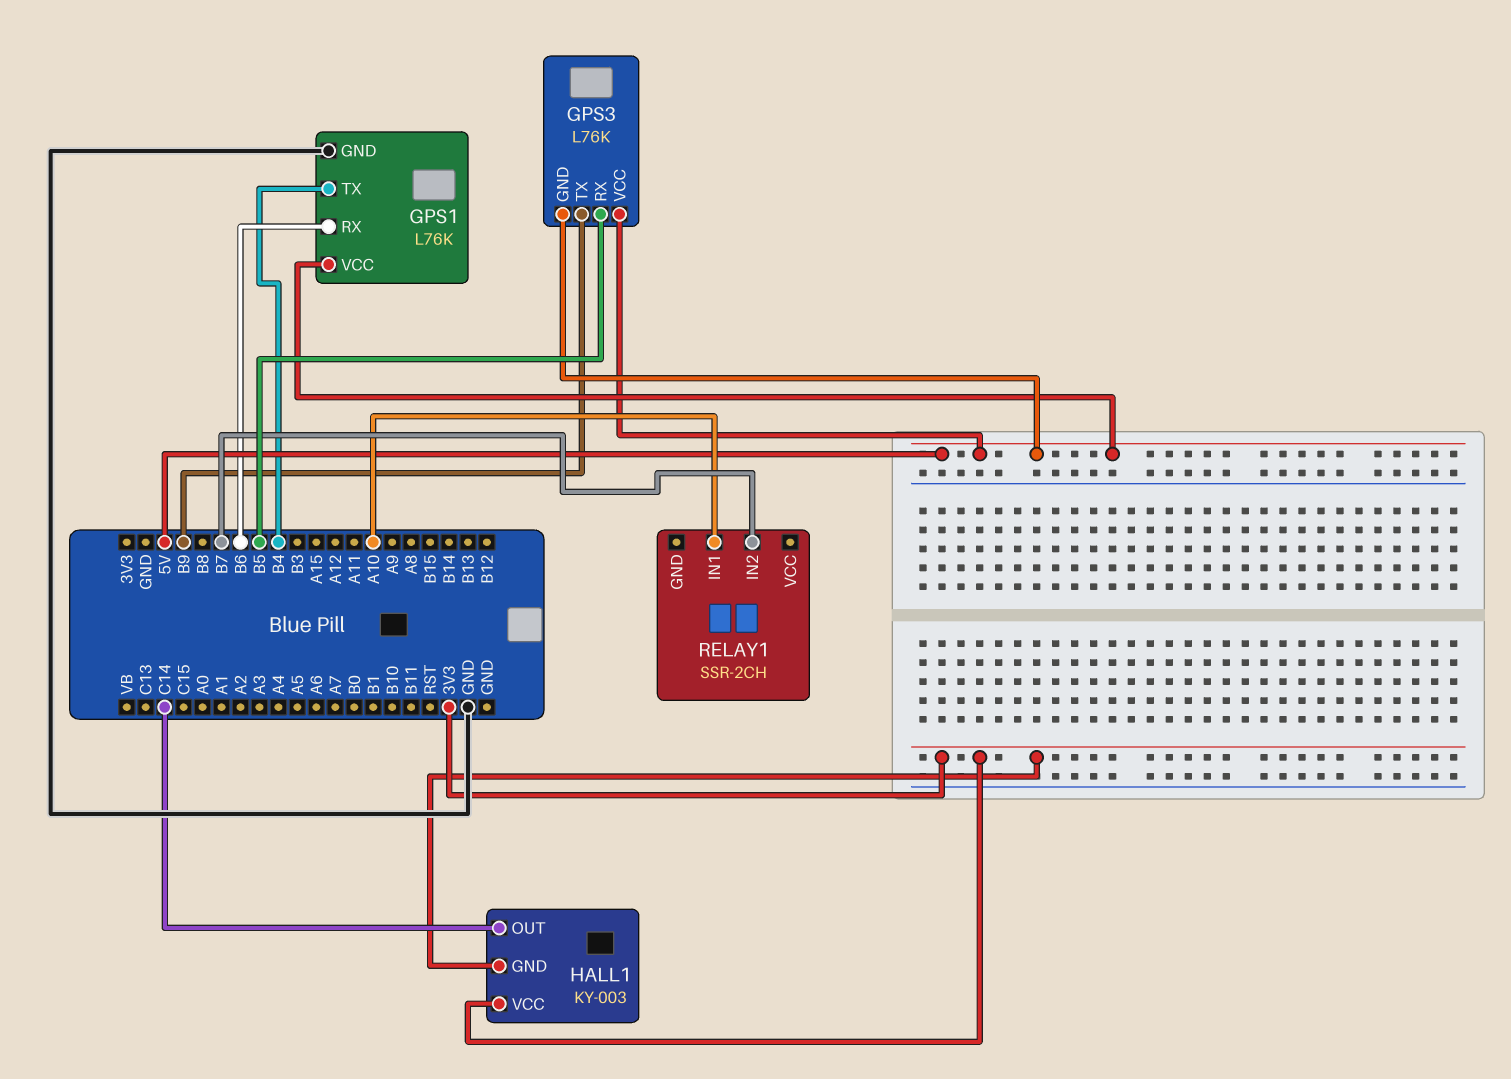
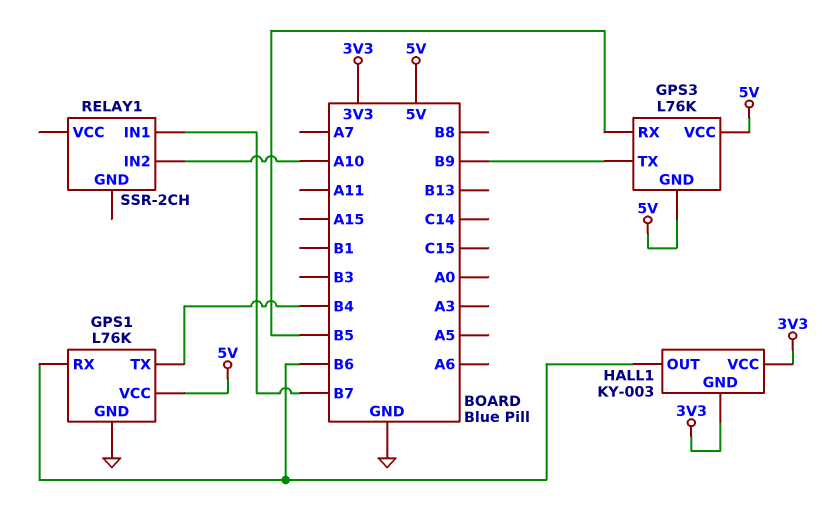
HALL1 pin OUT: C14 -> B6
RELAY1 pin IN1: A10 -> B7
RELAY1 pin IN2: B7 -> A10

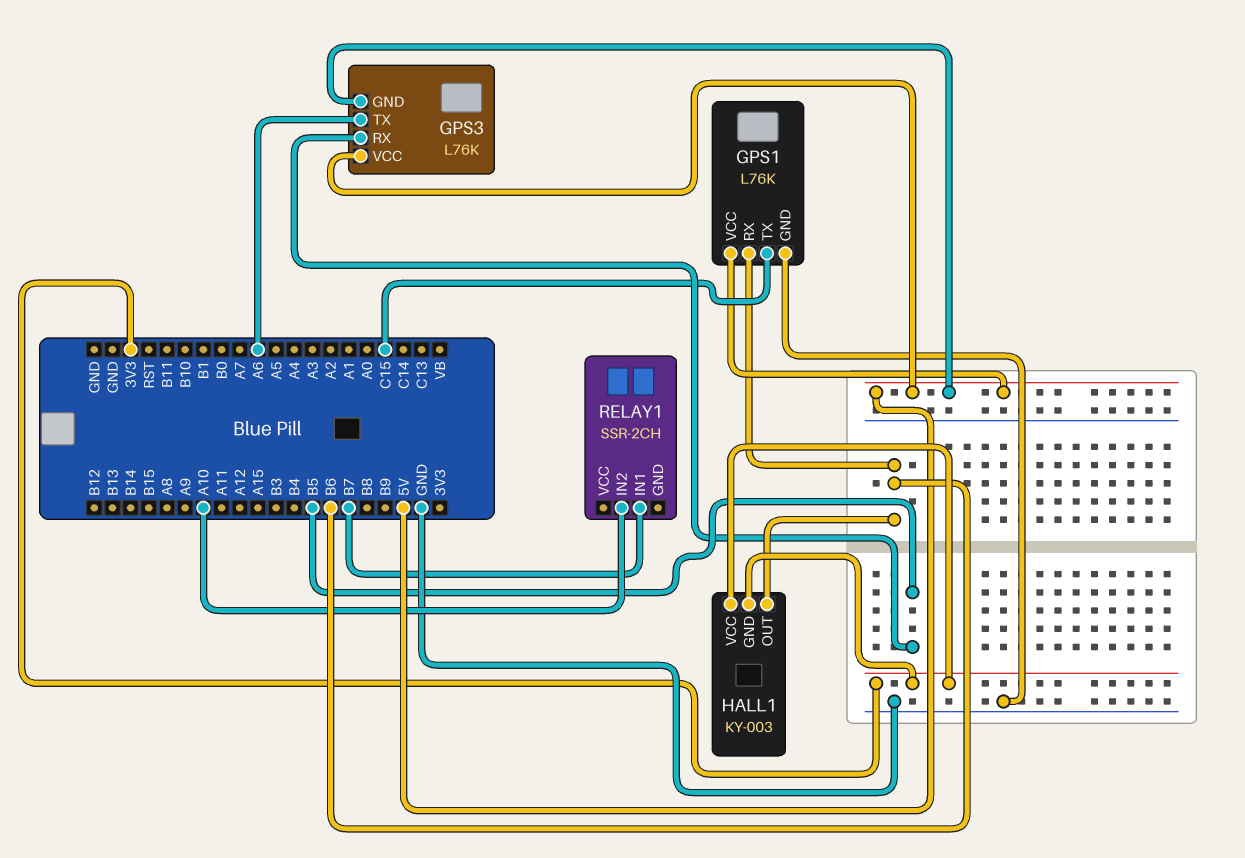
GPS1 pin TX: B4 -> C15
GPS3 pin TX: B9 -> A6

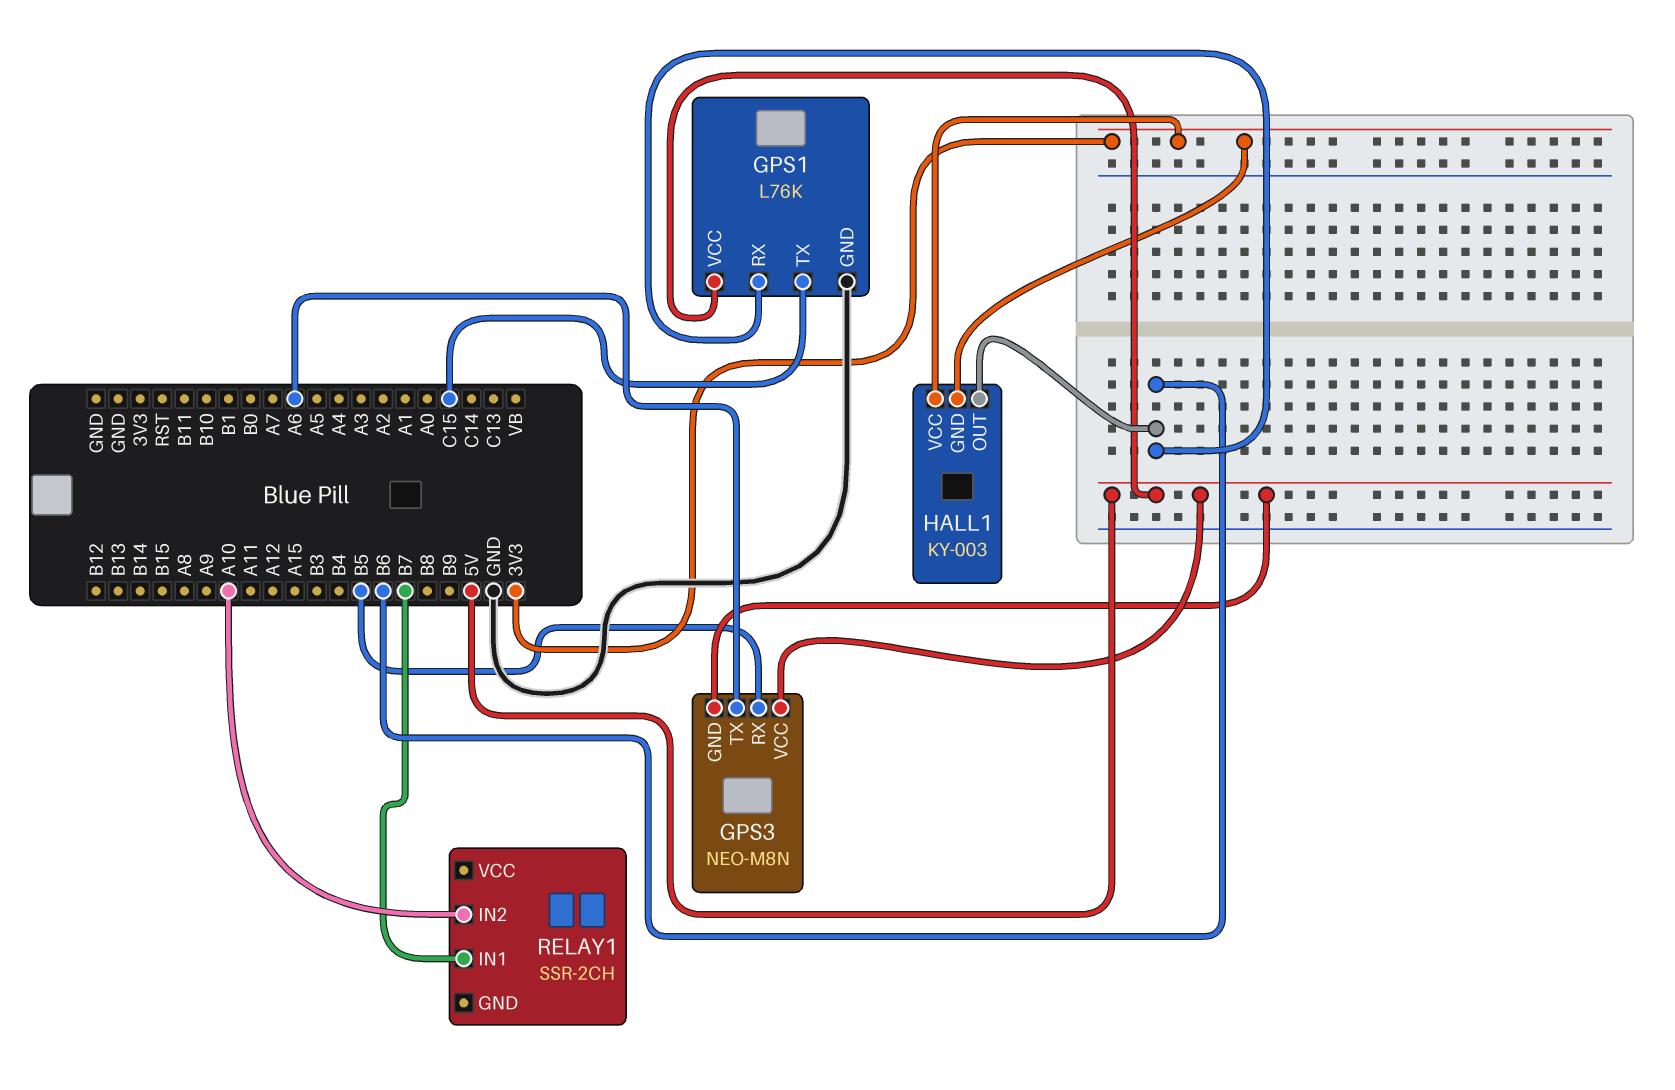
GPS3: L76K -> NEO-M8N

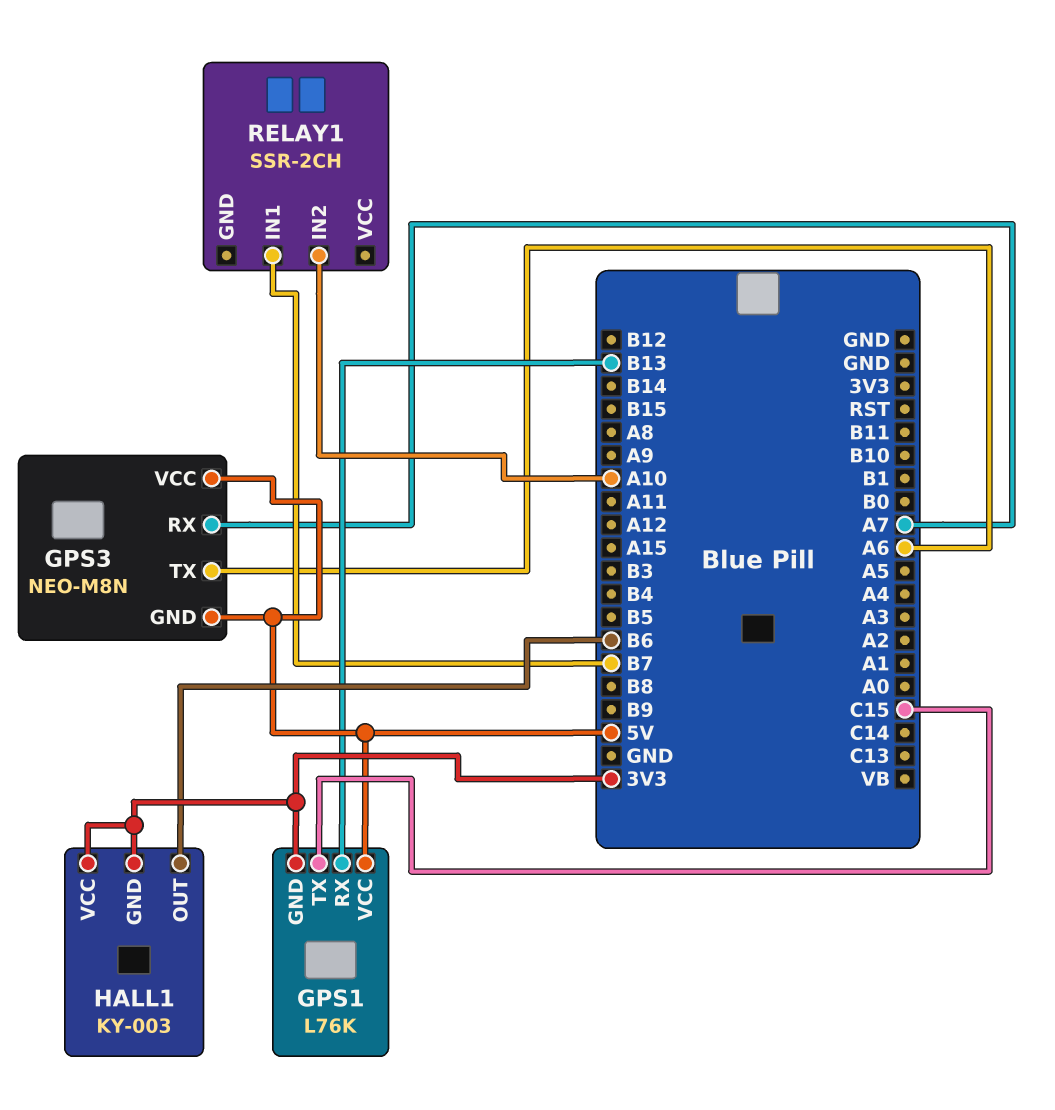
GPS1 pin GND: GND -> 3V3
GPS1 pin RX: B6 -> B13
GPS3 pin RX: B5 -> A7

